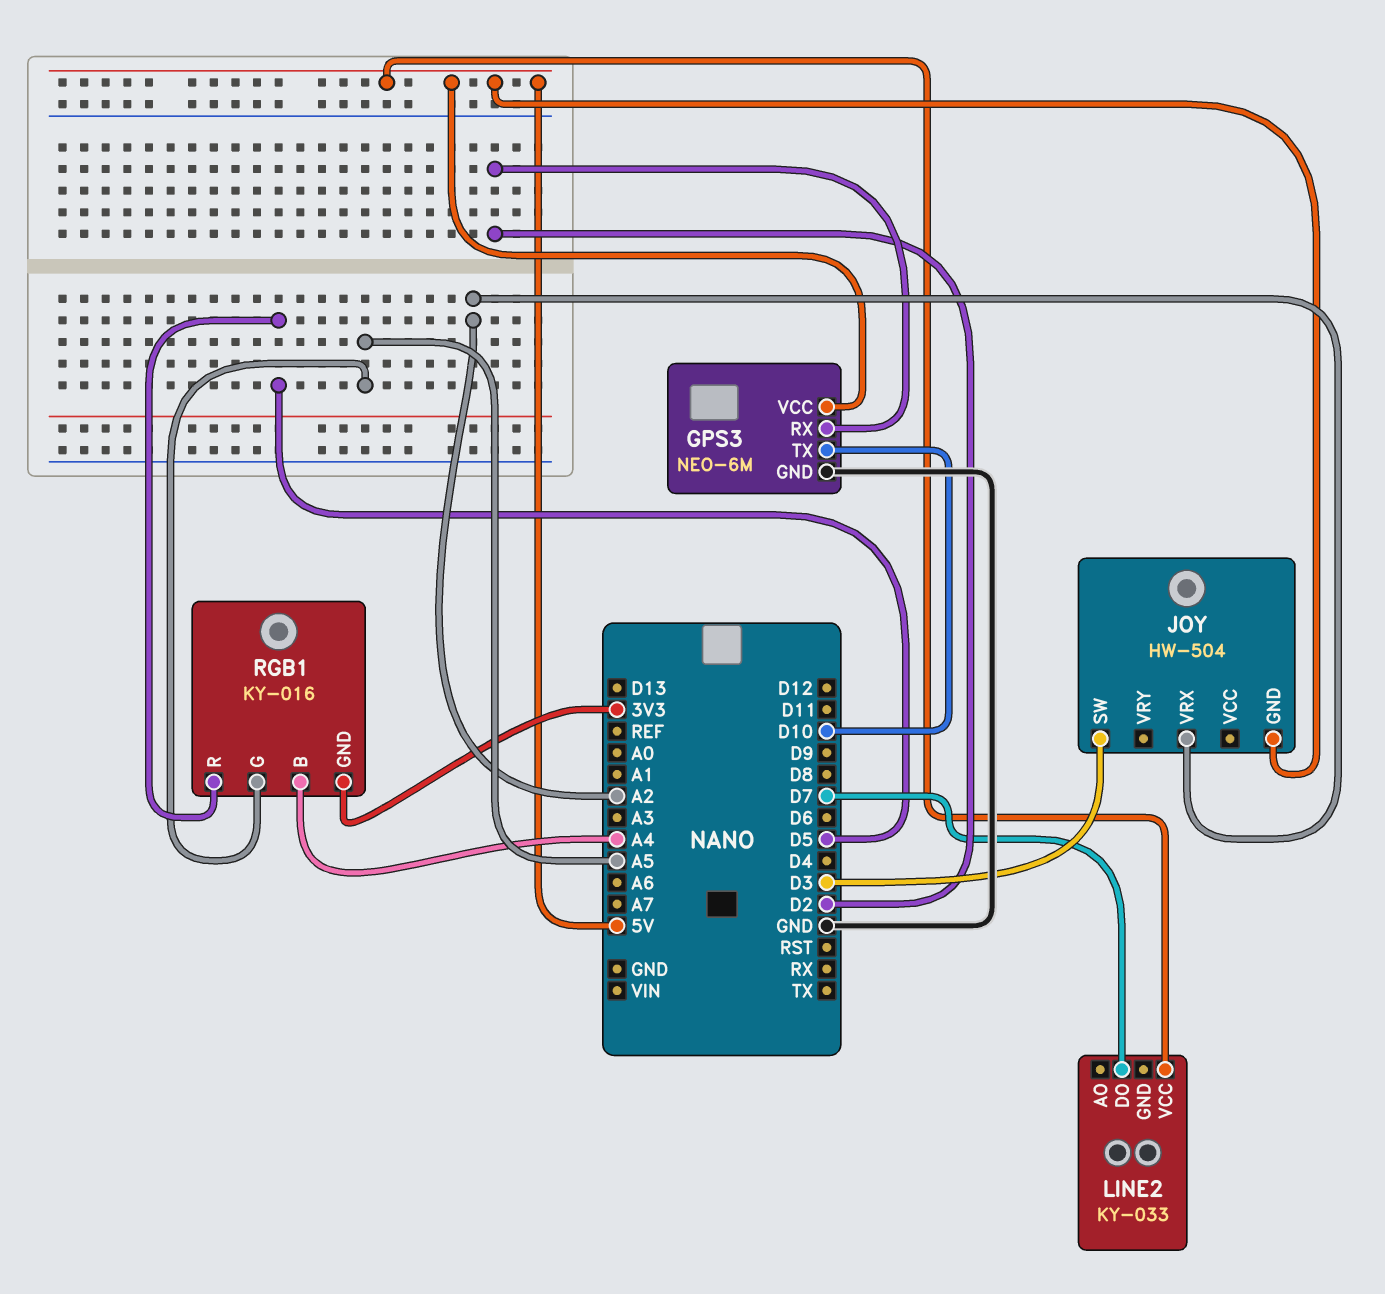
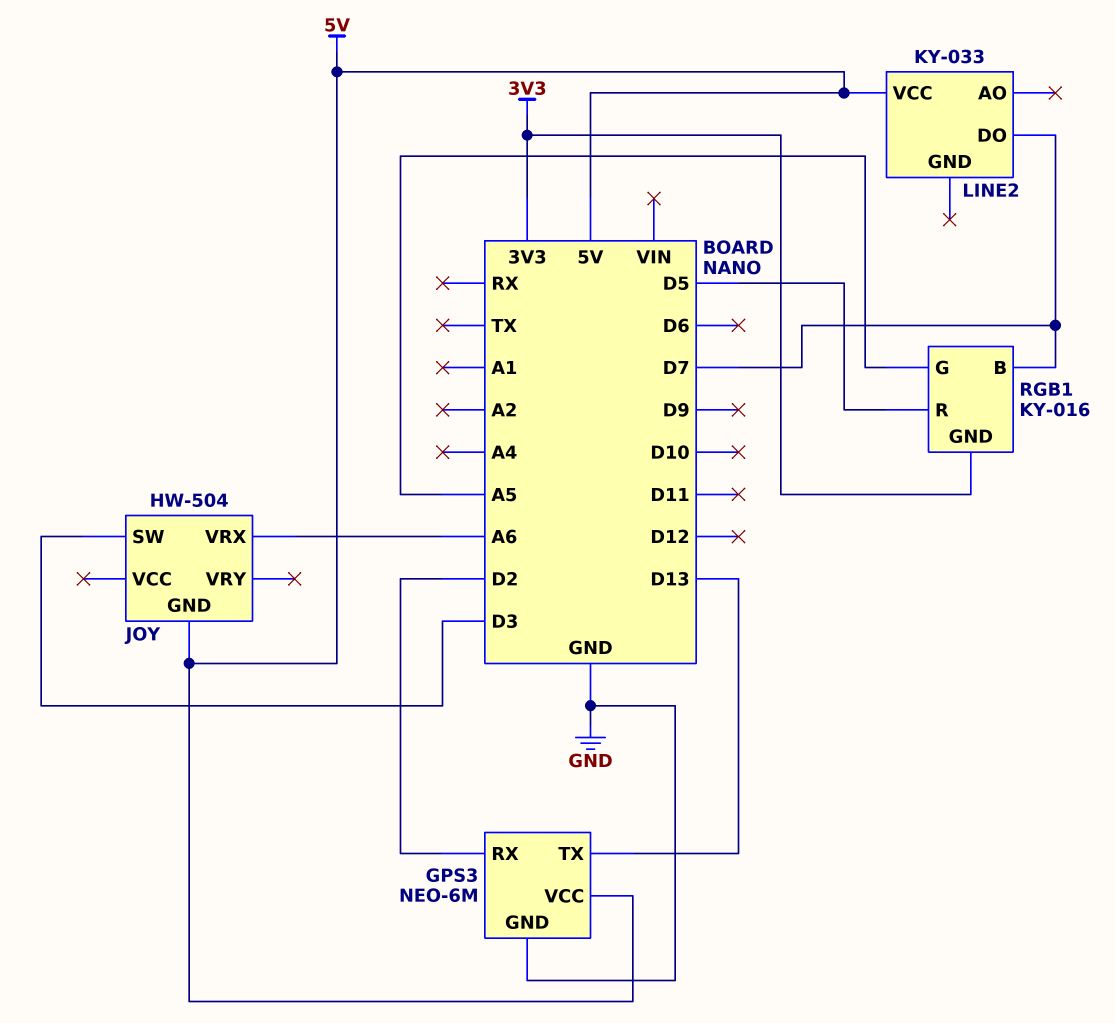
GPS3 pin TX: D10 -> D13
JOY pin VRX: A2 -> A6
RGB1 pin B: A4 -> D7

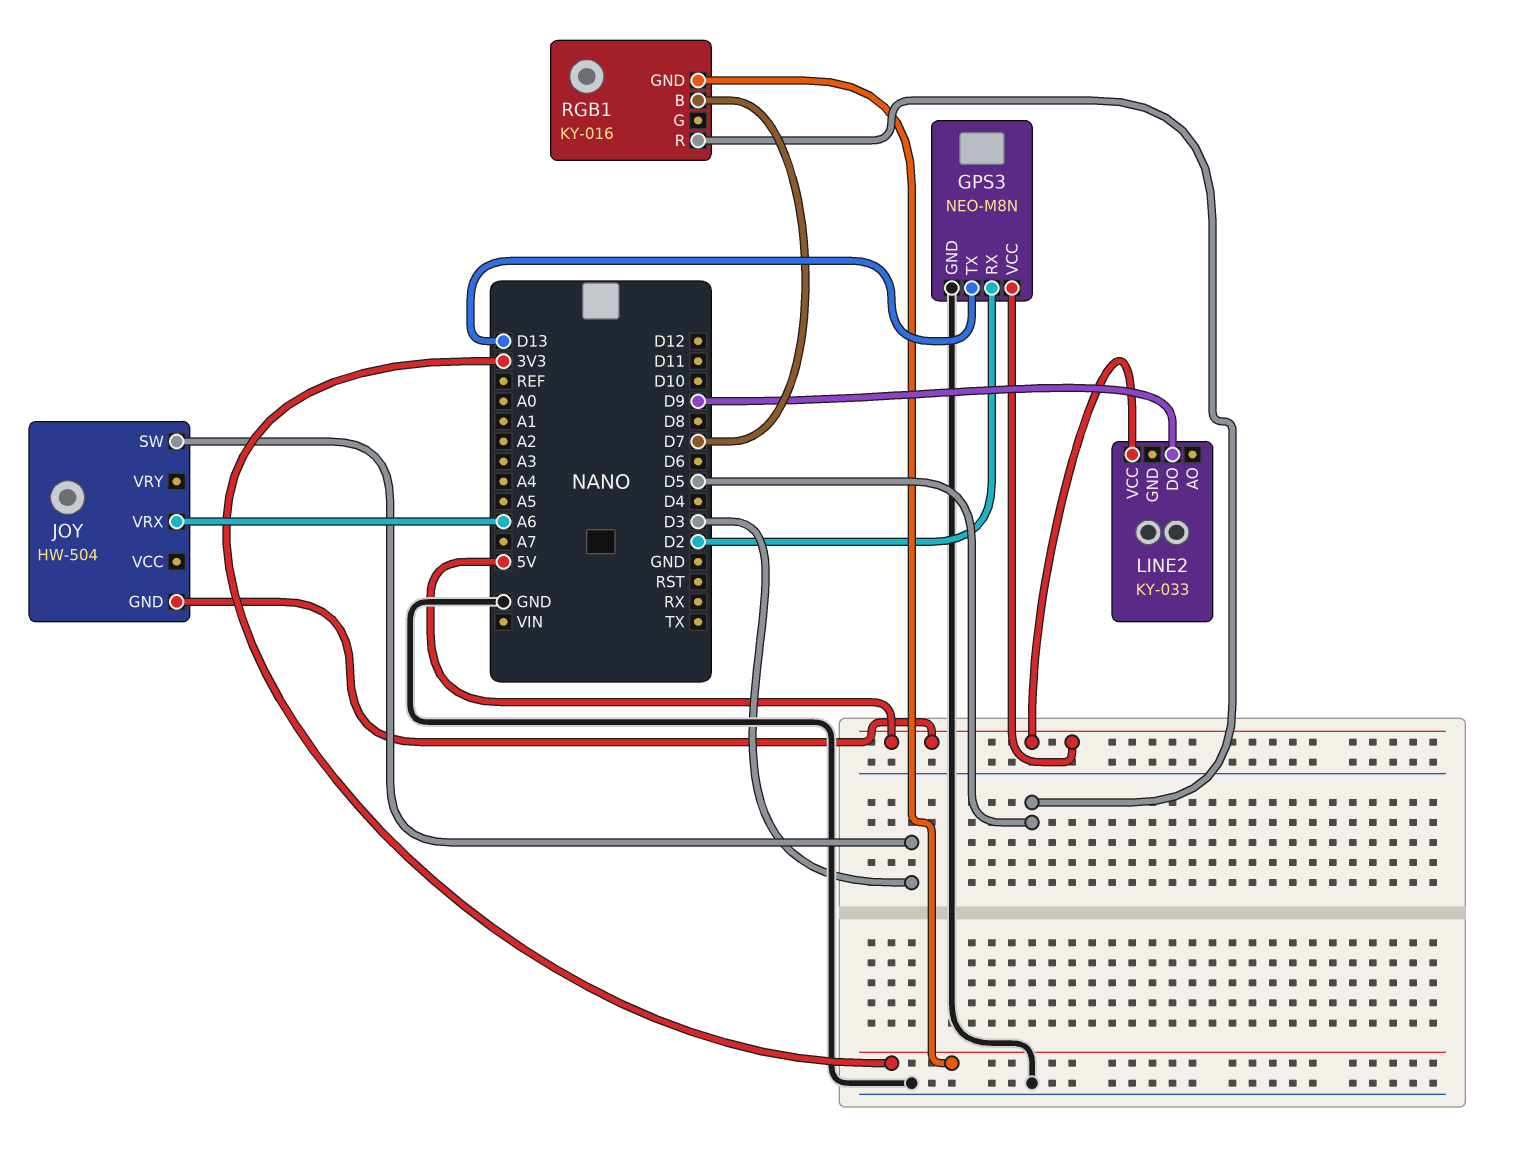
GPS3: NEO-6M -> NEO-M8N
LINE2 pin DO: D7 -> D9
RGB1 pin G: A5 -> none

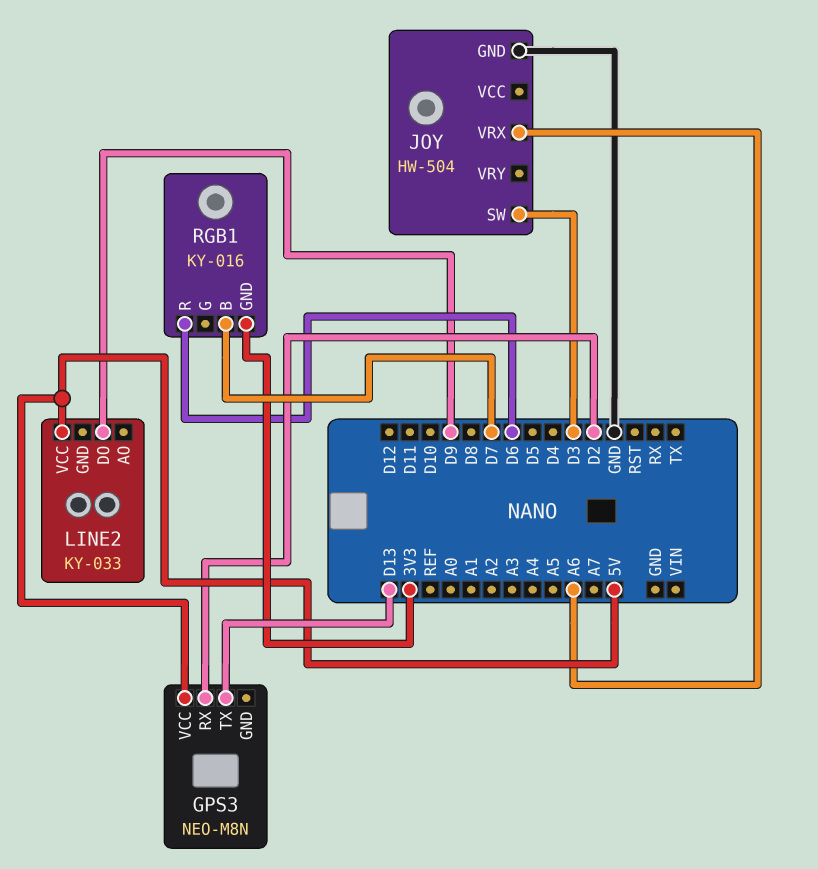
GPS3 pin GND: GND -> none
JOY pin GND: 5V -> GND
RGB1 pin R: D5 -> D6

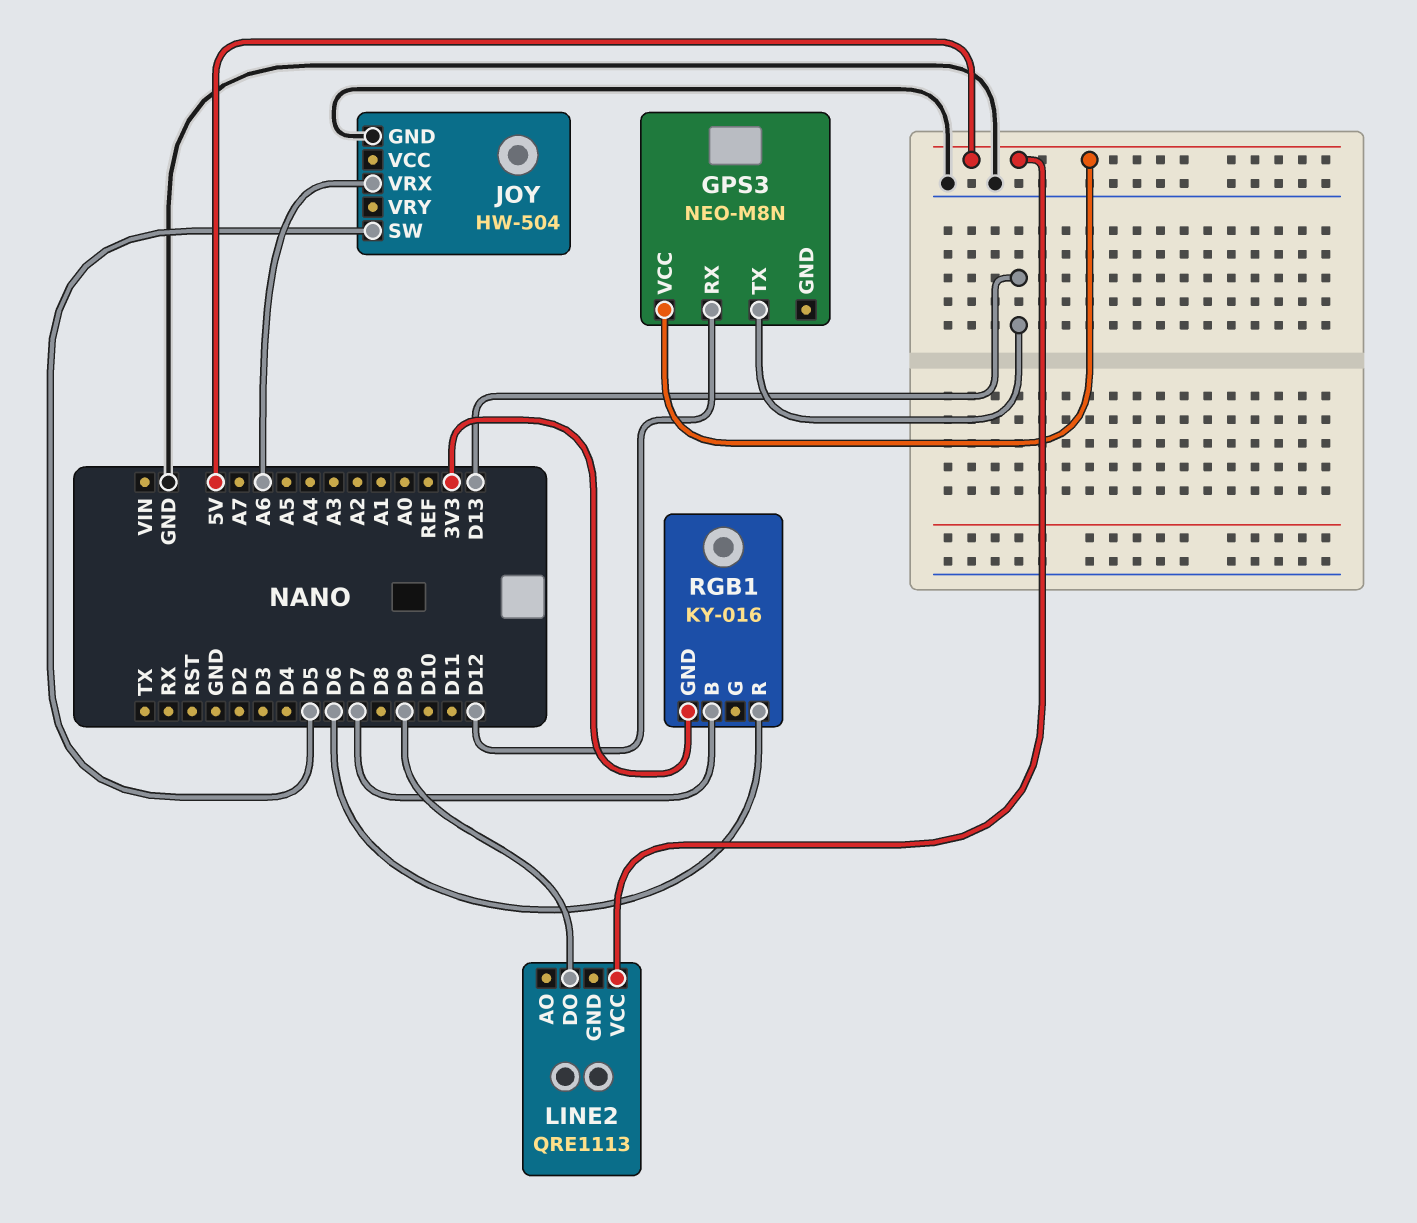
GPS3 pin RX: D2 -> D12
JOY pin SW: D3 -> D5
LINE2: KY-033 -> QRE1113

